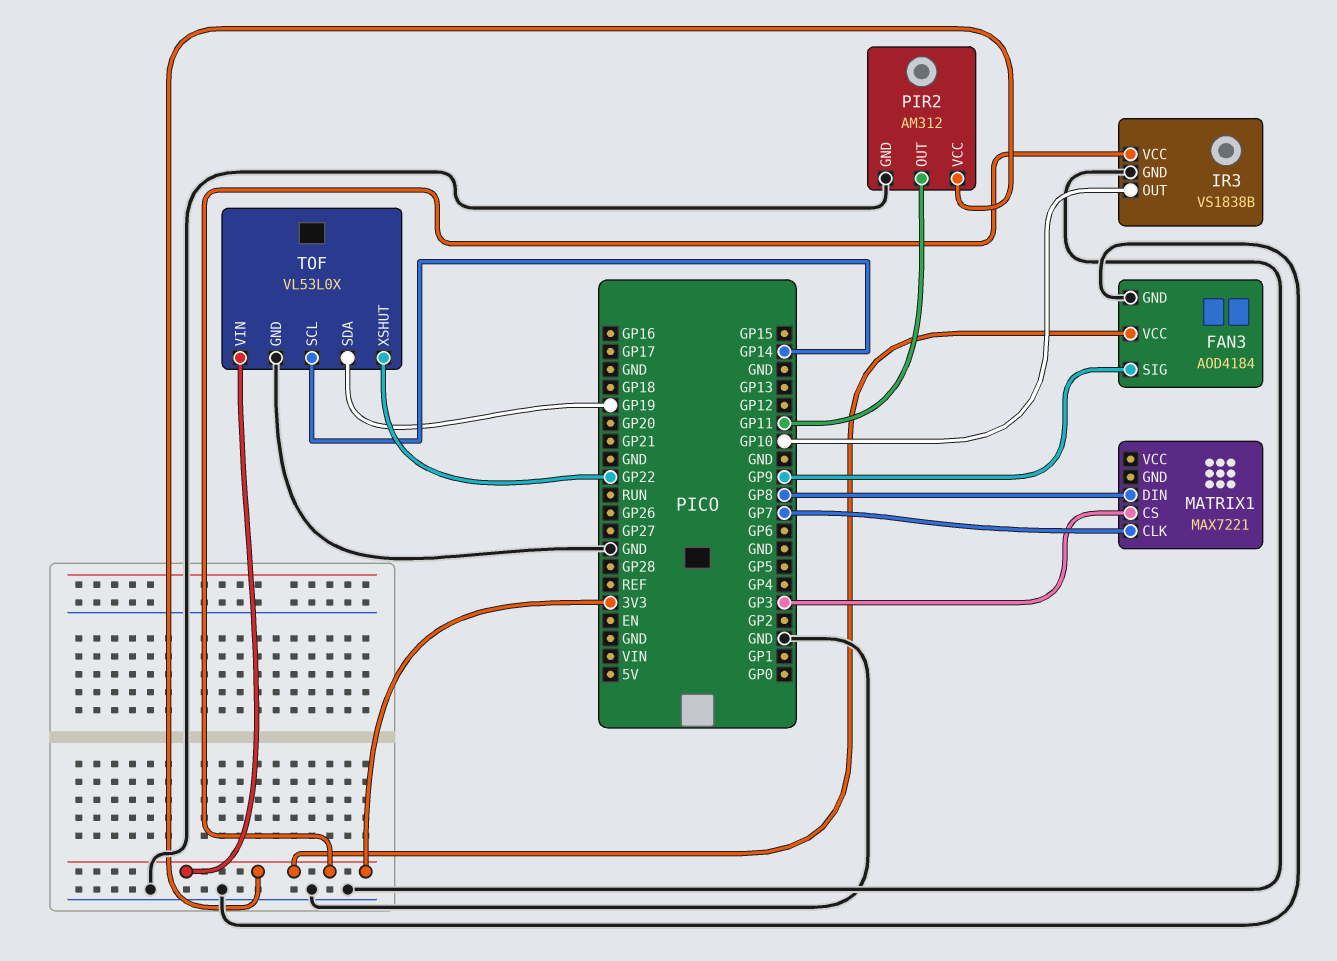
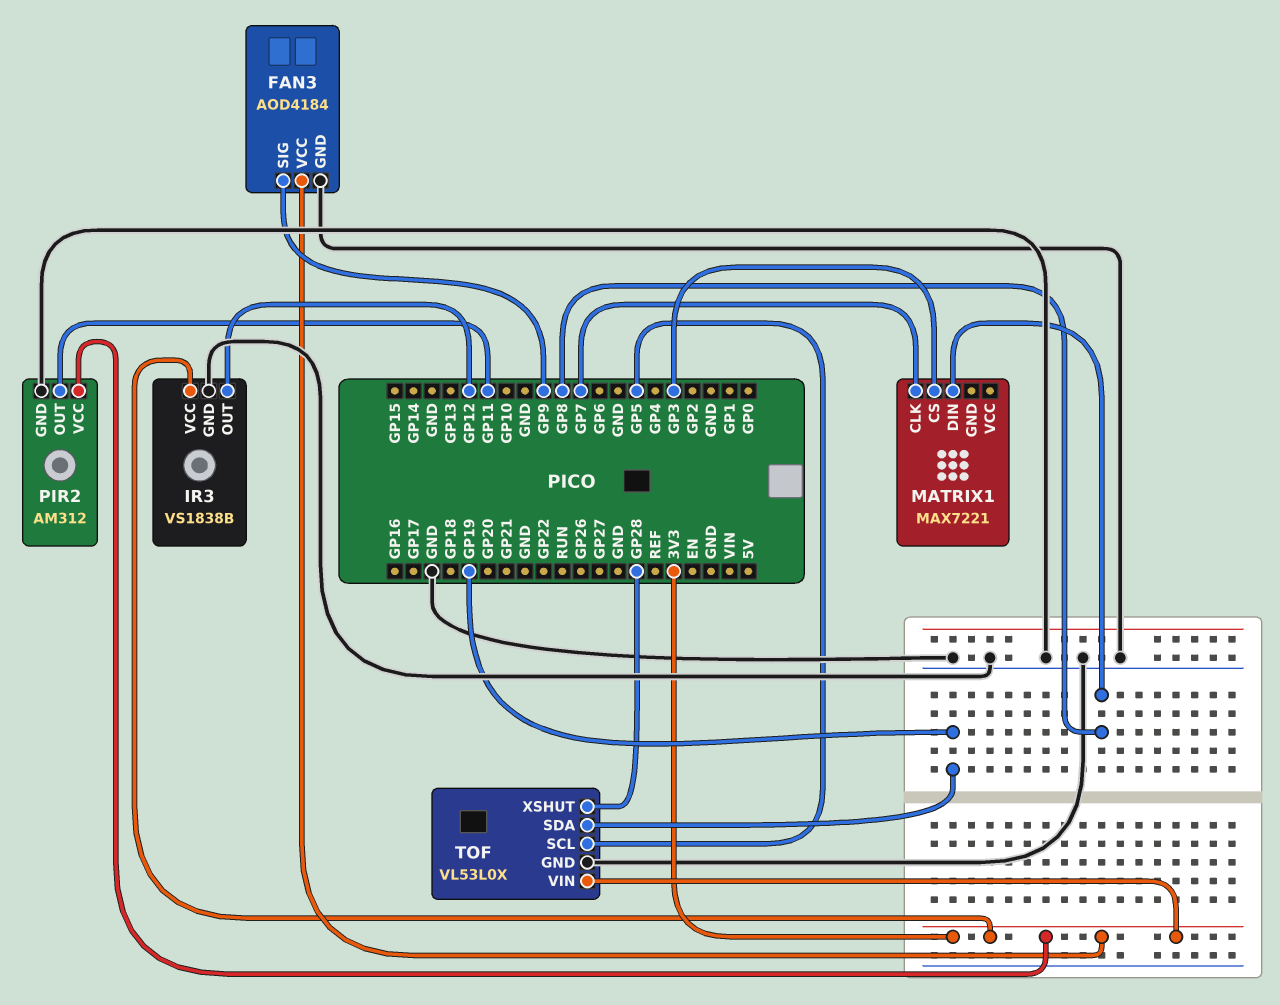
IR3 pin OUT: GP10 -> GP12
TOF pin SCL: GP14 -> GP5
TOF pin XSHUT: GP22 -> GP28

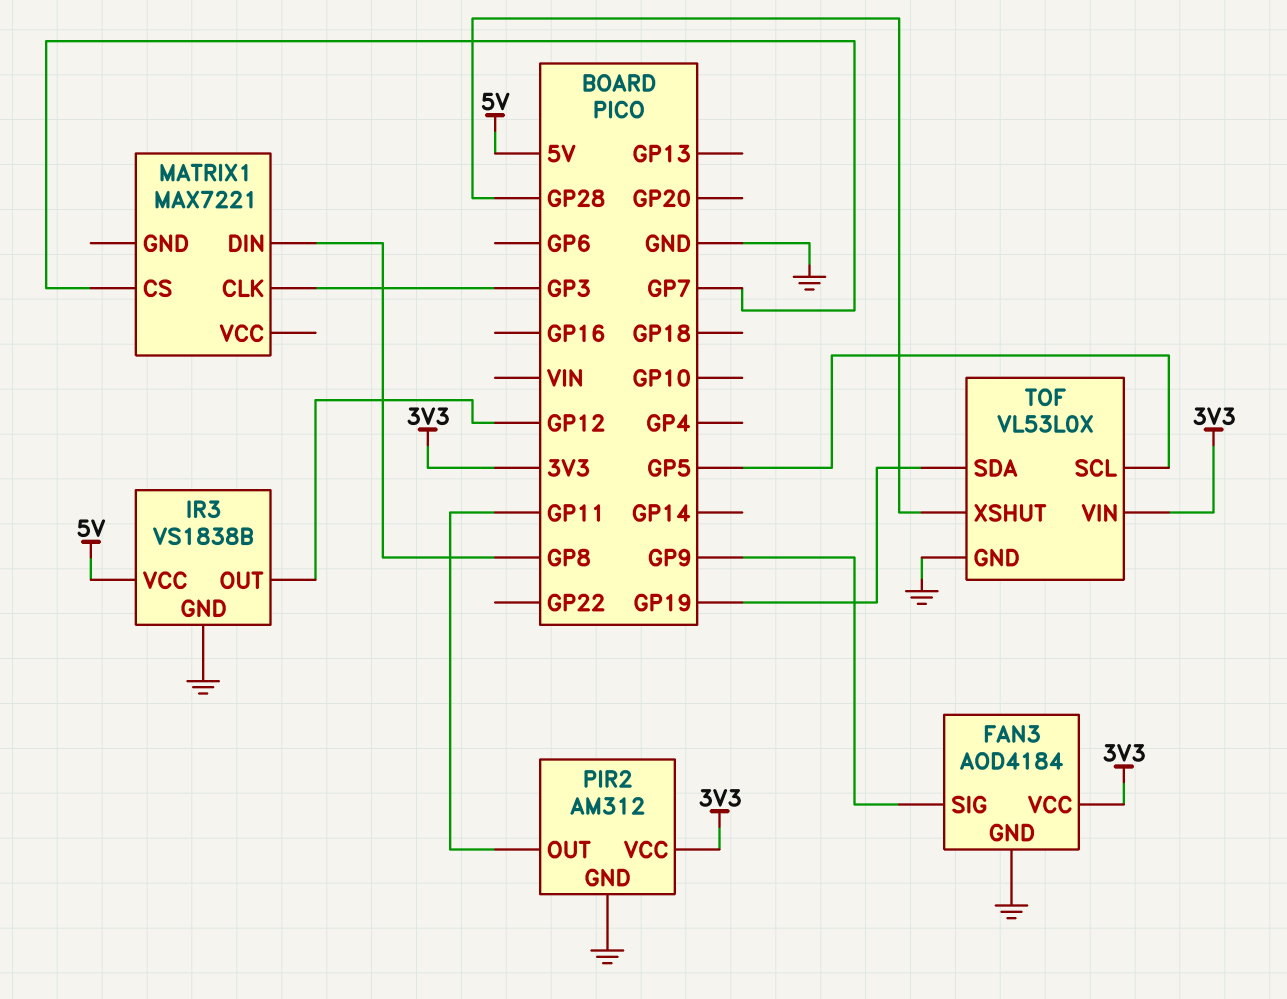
IR3 pin VCC: 3V3 -> 5V
MATRIX1 pin CLK: GP7 -> GP3
MATRIX1 pin CS: GP3 -> GP7

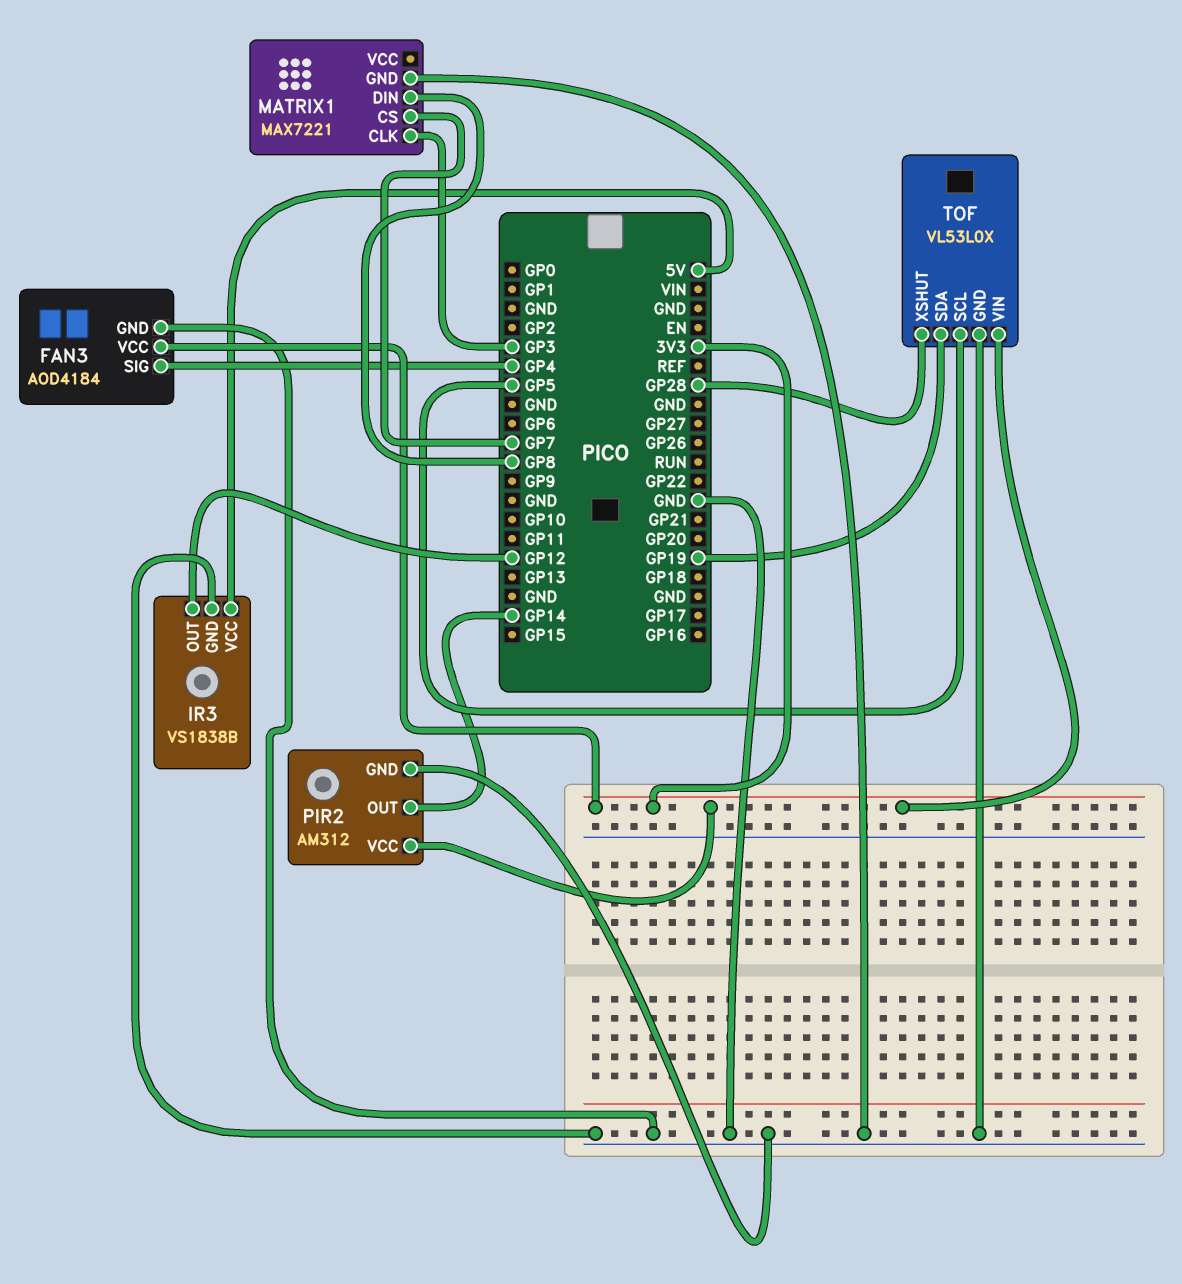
FAN3 pin SIG: GP9 -> GP4
MATRIX1 pin GND: none -> GND
PIR2 pin OUT: GP11 -> GP14

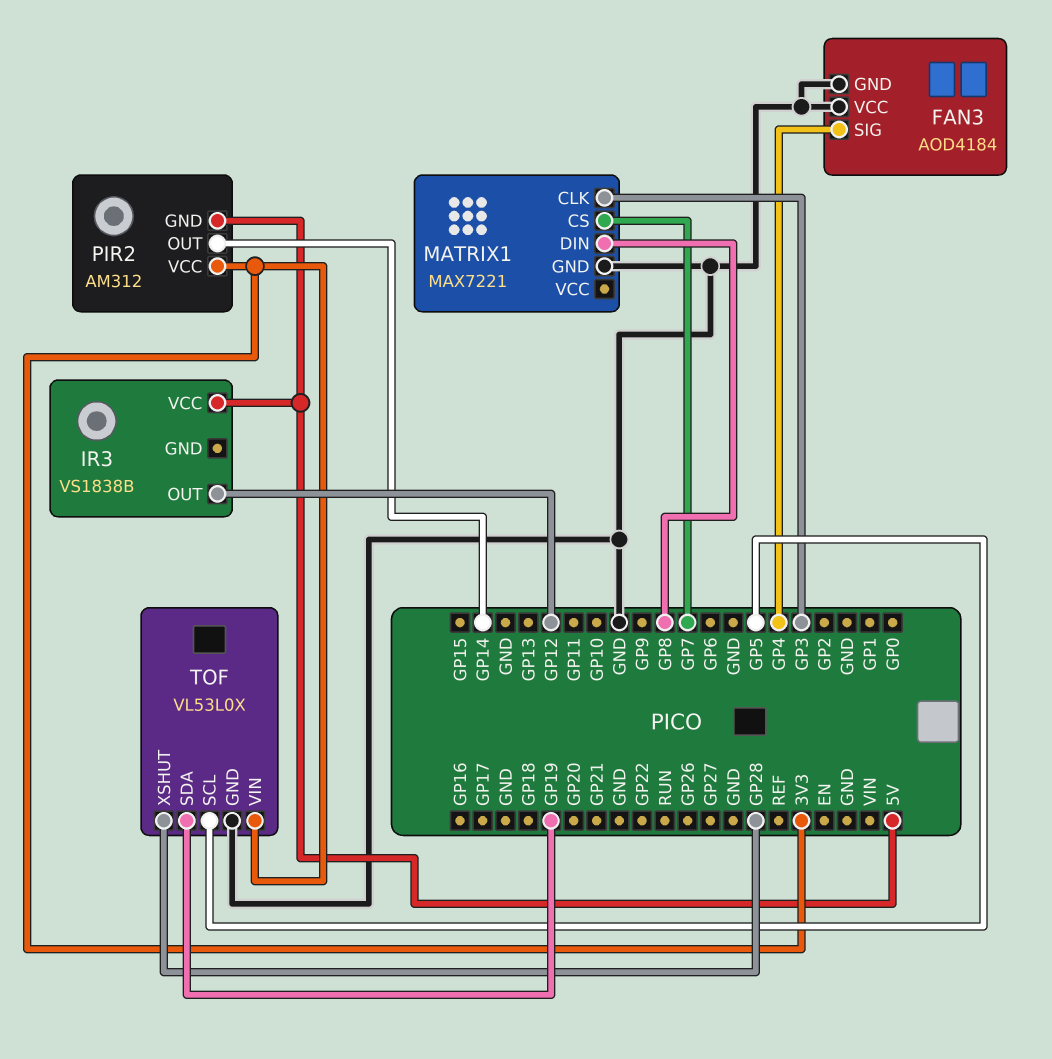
FAN3 pin VCC: 3V3 -> GND
IR3 pin GND: GND -> none
PIR2 pin GND: GND -> 5V

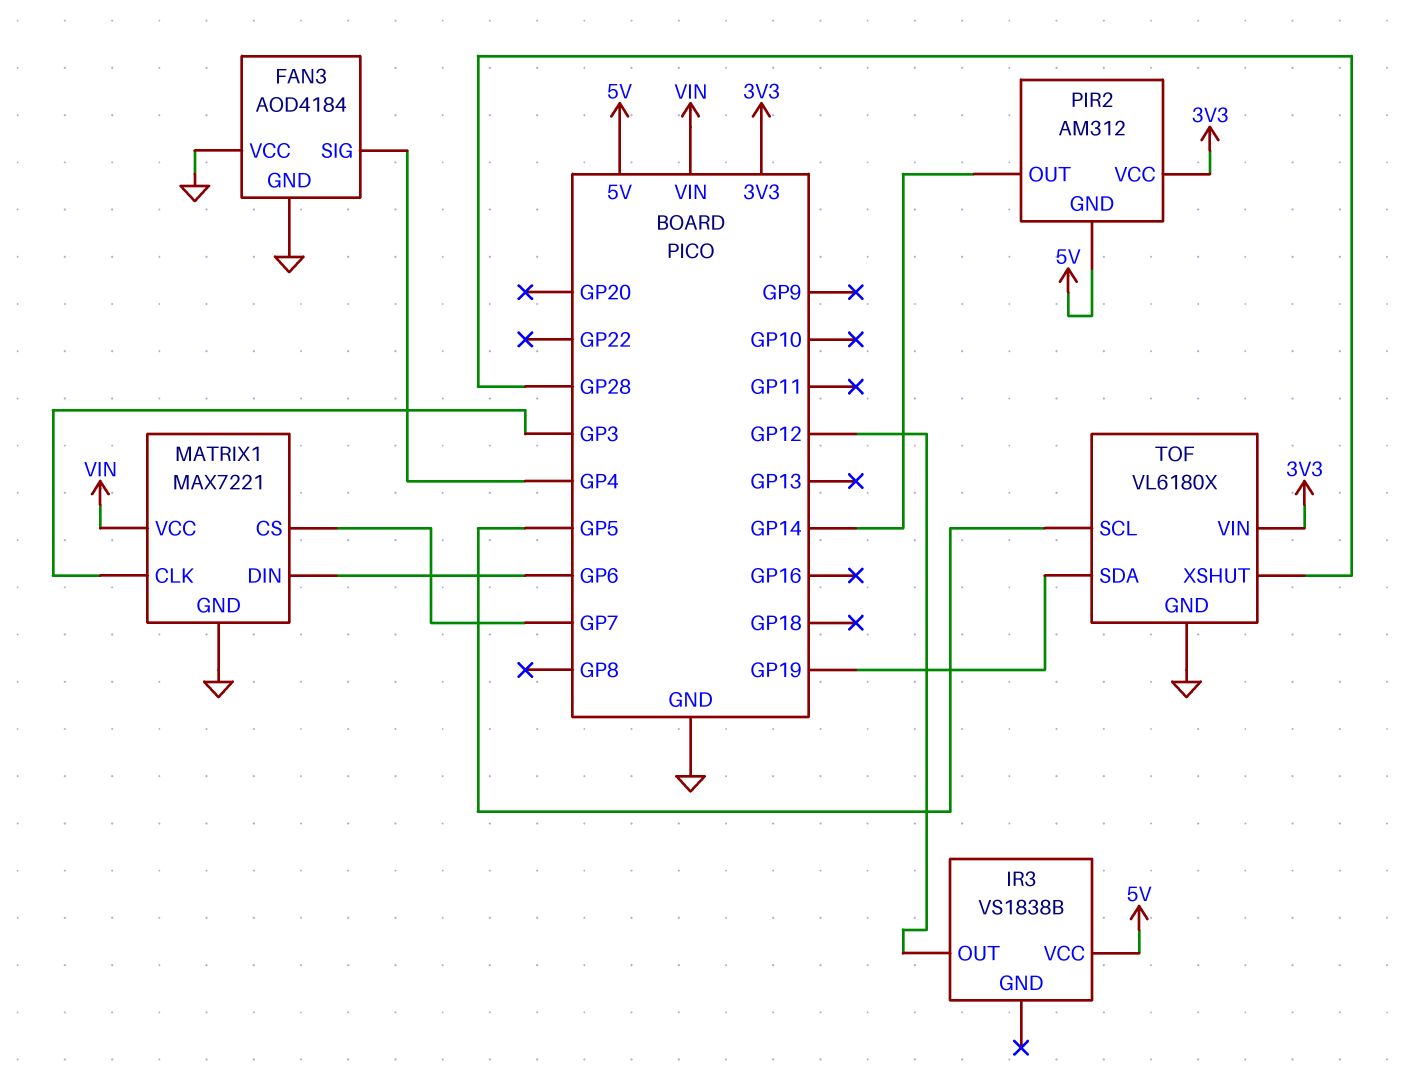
MATRIX1 pin DIN: GP8 -> GP6
MATRIX1 pin VCC: none -> VIN
TOF: VL53L0X -> VL6180X

